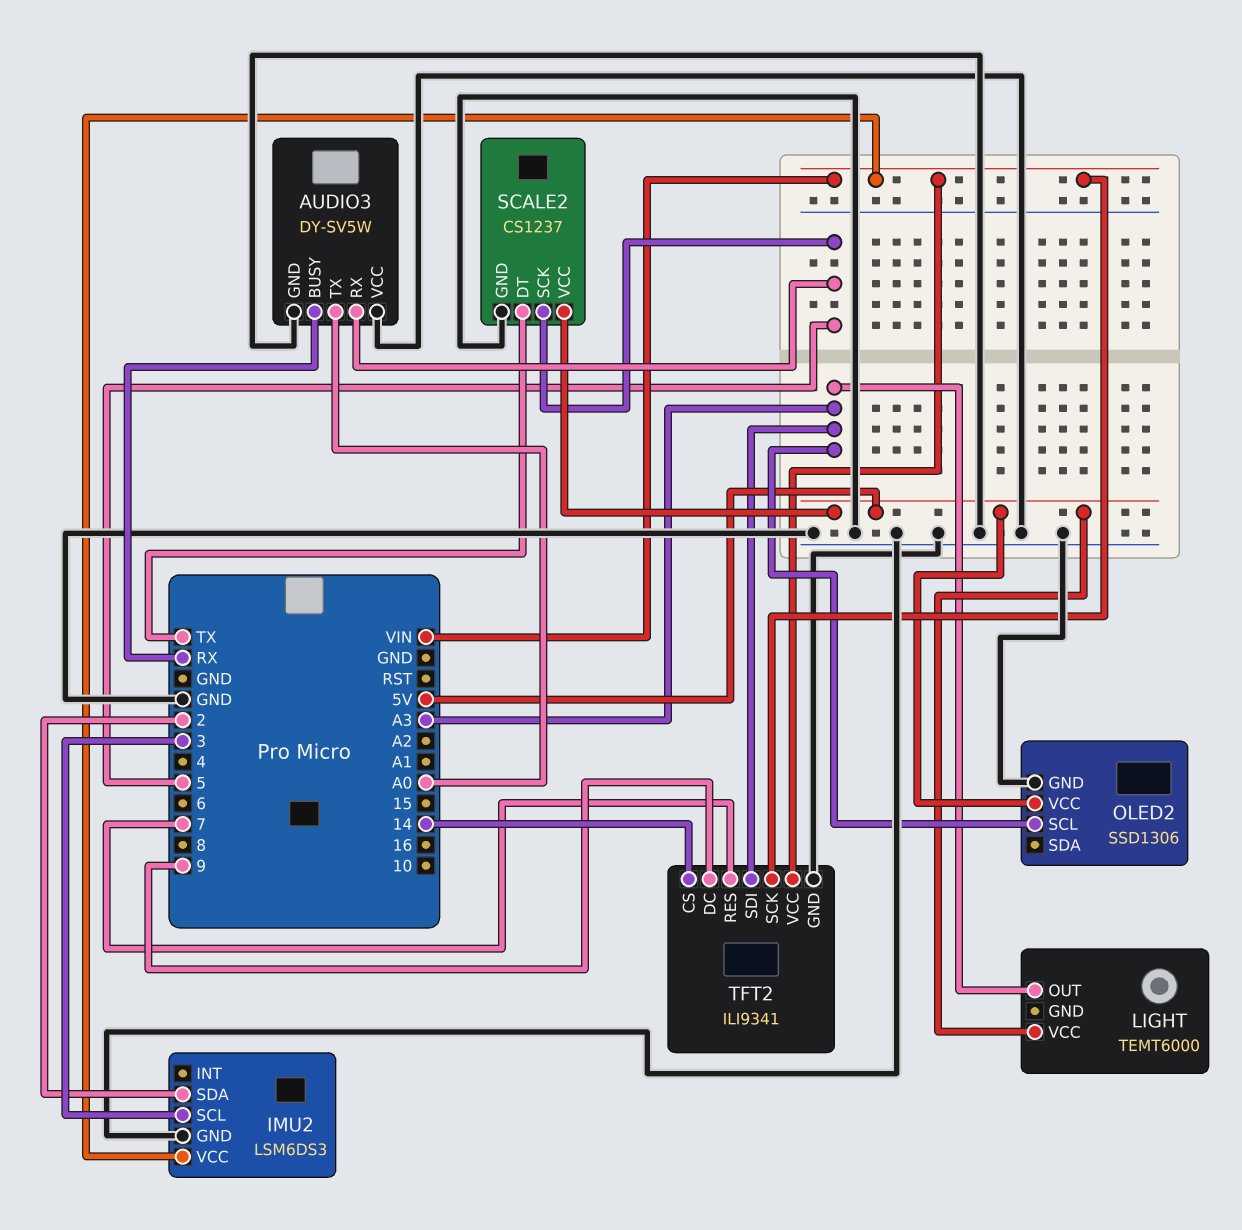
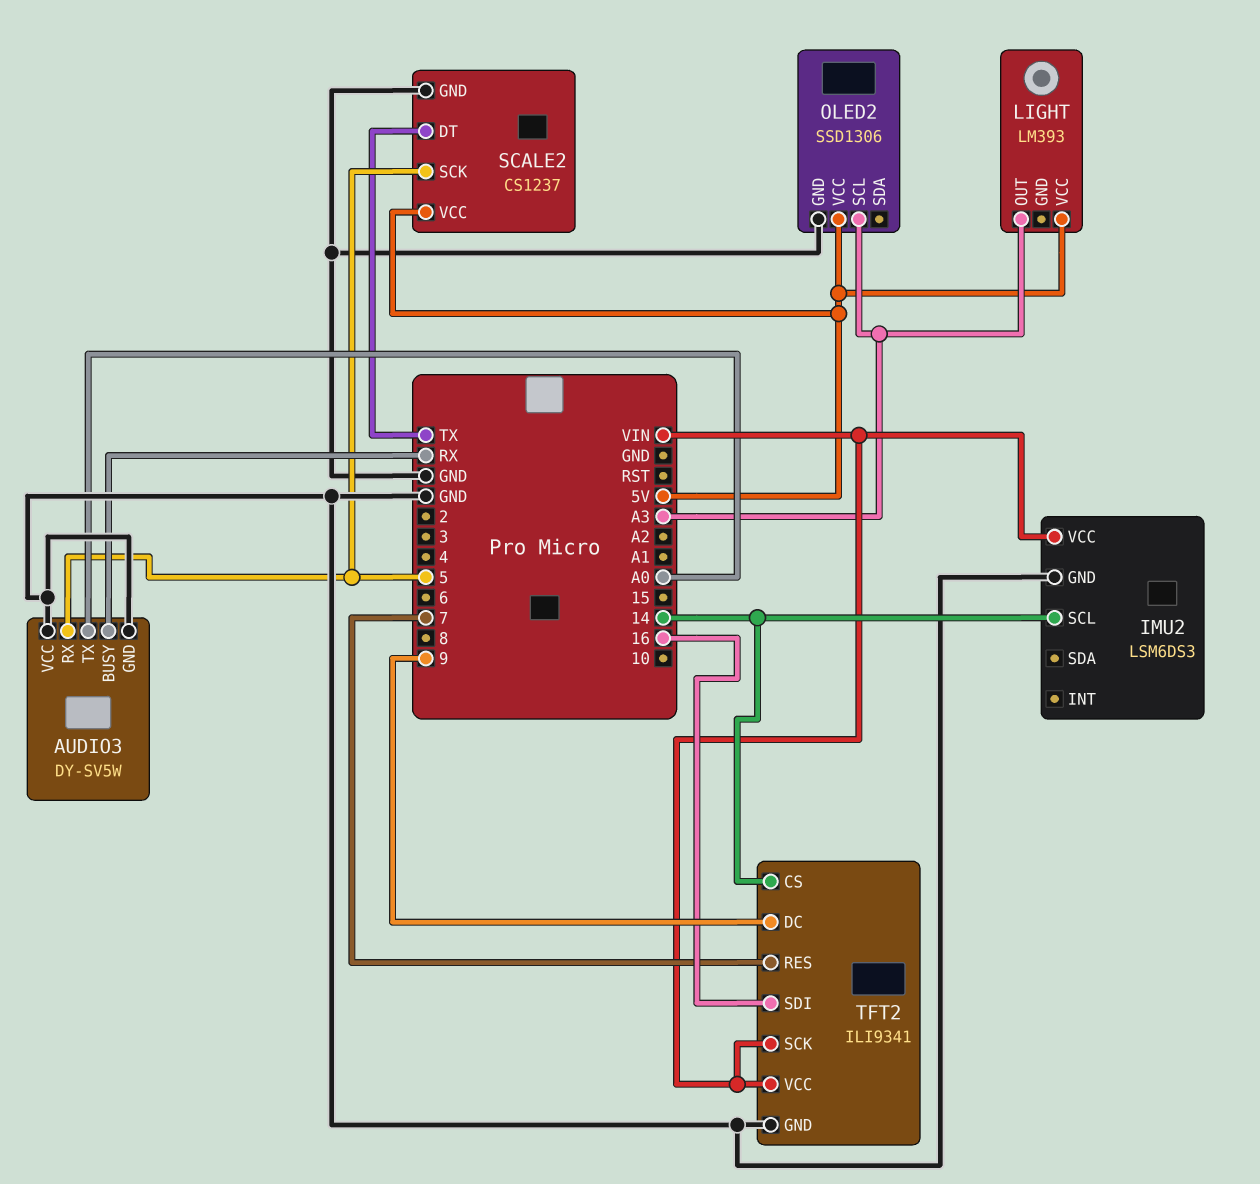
IMU2 pin SCL: 3 -> 14
IMU2 pin SDA: 2 -> none
LIGHT: TEMT6000 -> LM393
TFT2 pin SDI: A3 -> 16

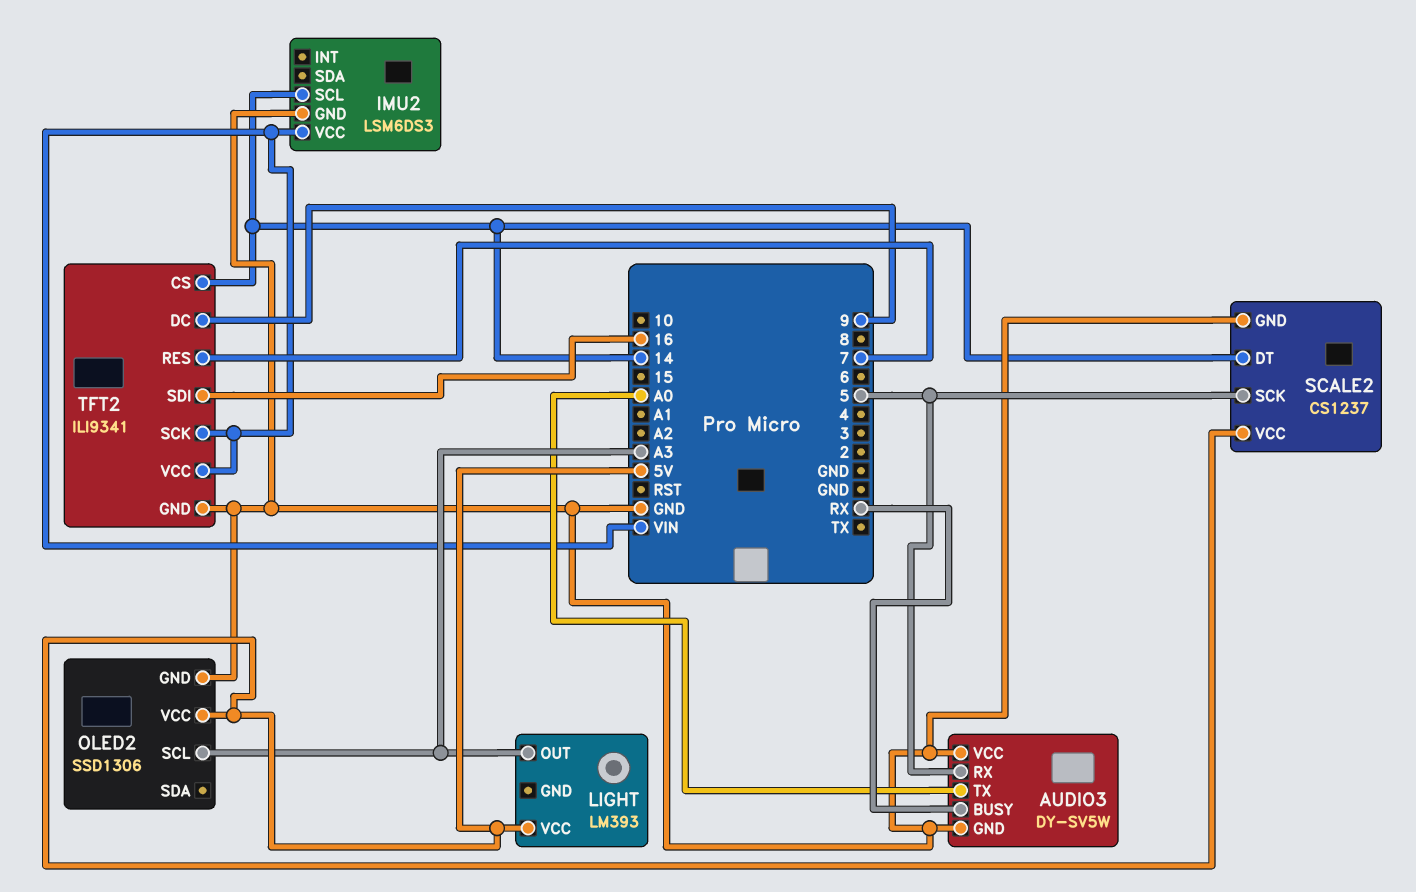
SCALE2 pin DT: TX -> 14

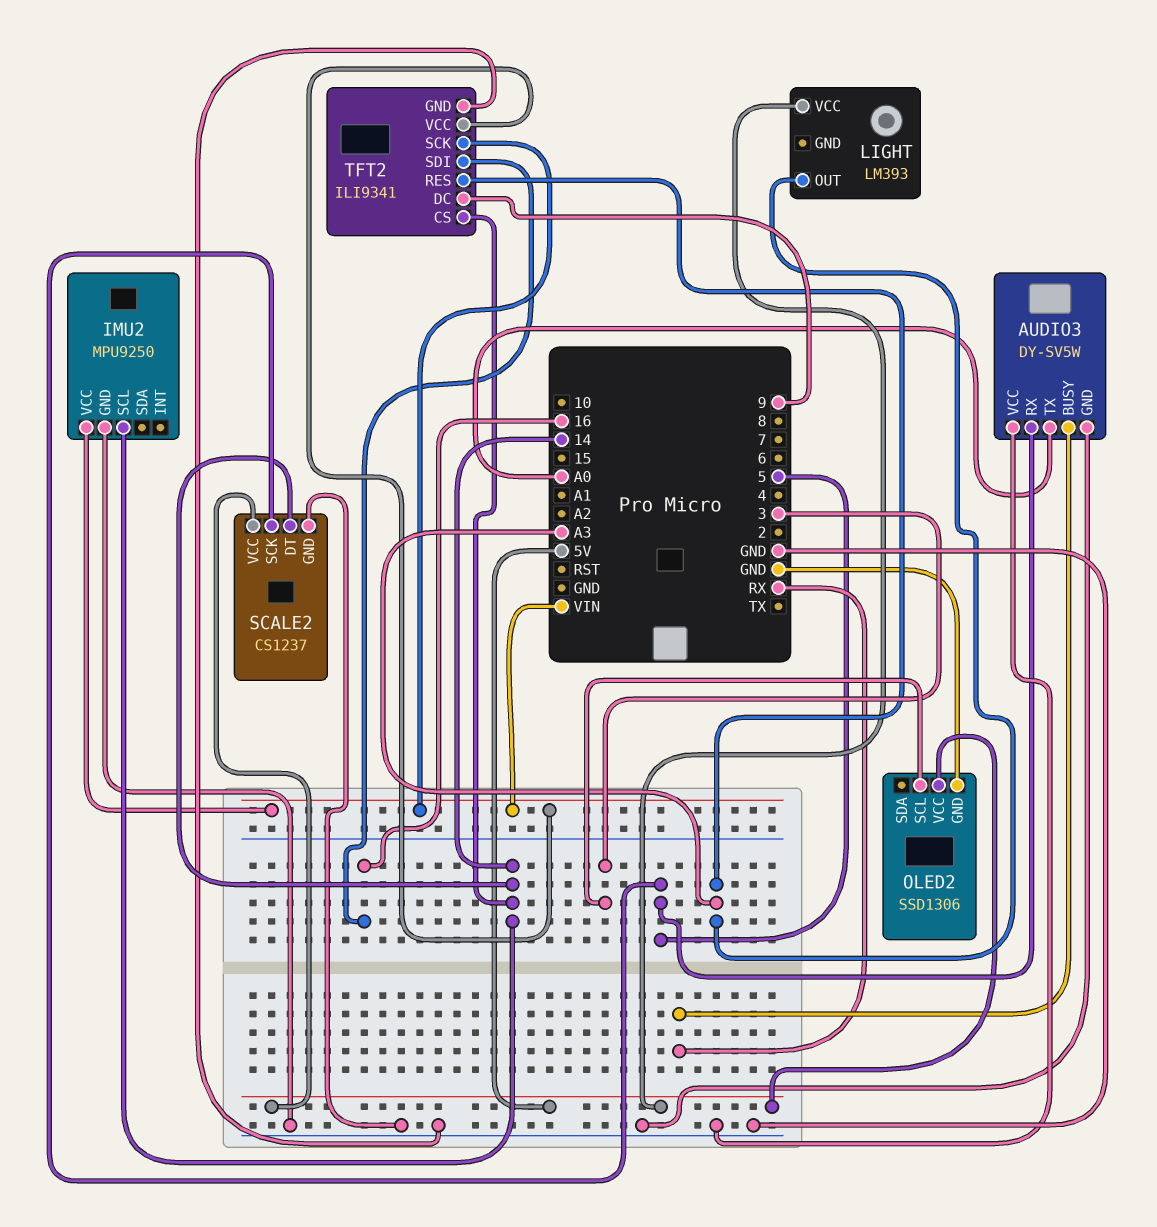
IMU2: LSM6DS3 -> MPU9250
OLED2 pin SCL: A3 -> 3
TFT2 pin RES: 7 -> A3

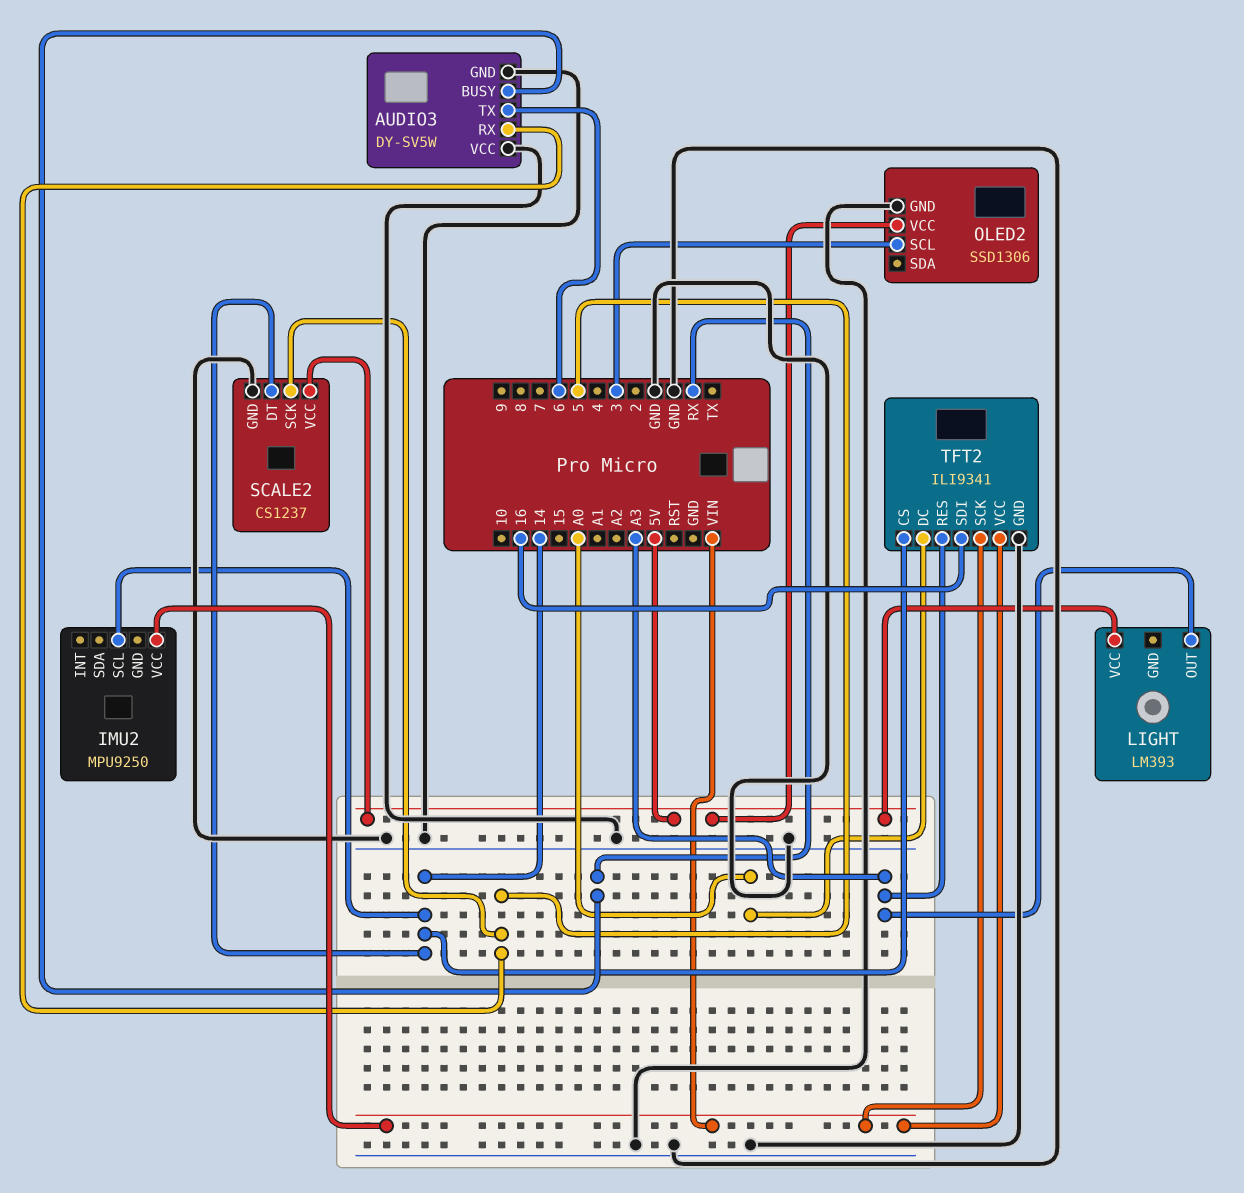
AUDIO3 pin TX: A0 -> 6
IMU2 pin GND: GND -> none
TFT2 pin DC: 9 -> A0

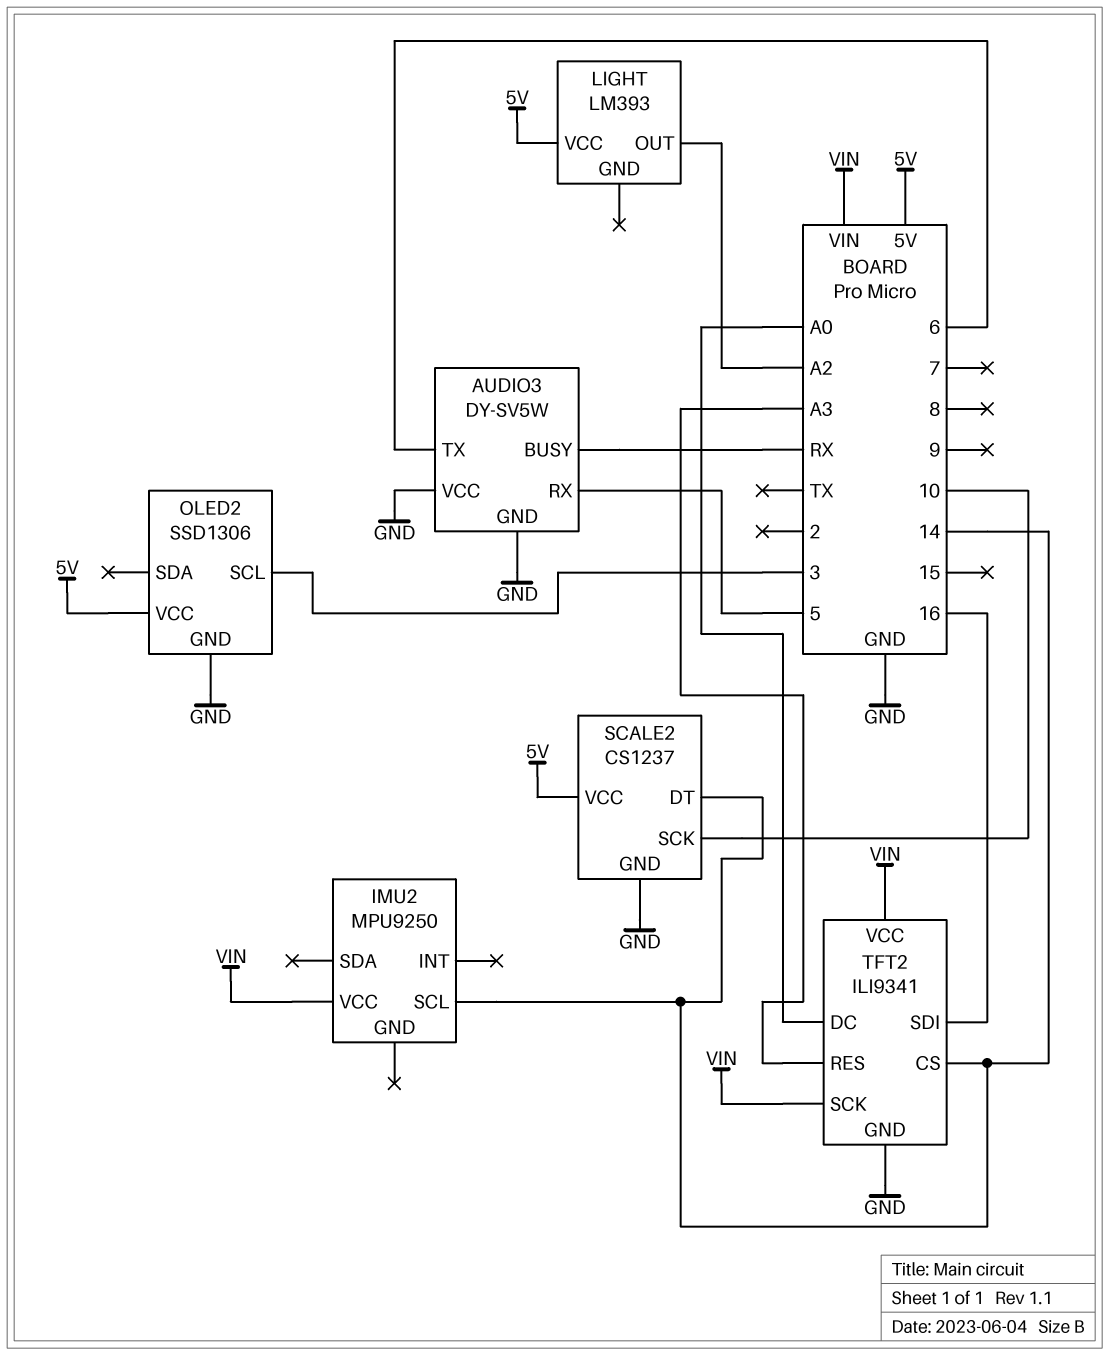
LIGHT pin OUT: A3 -> A2
SCALE2 pin SCK: 5 -> 10

